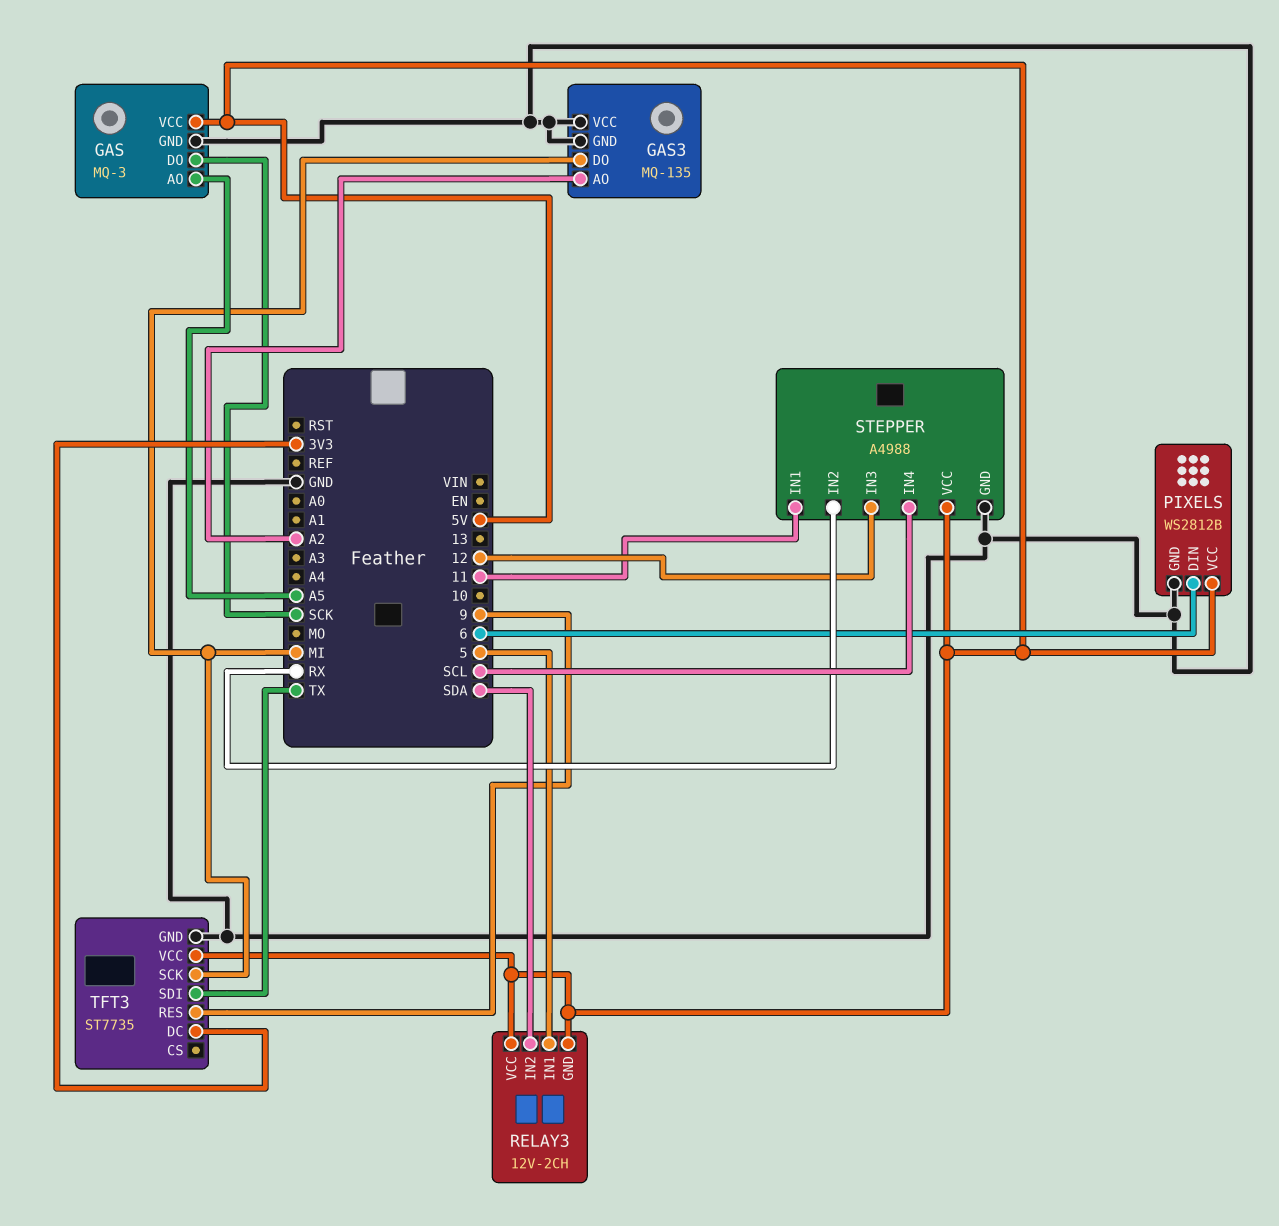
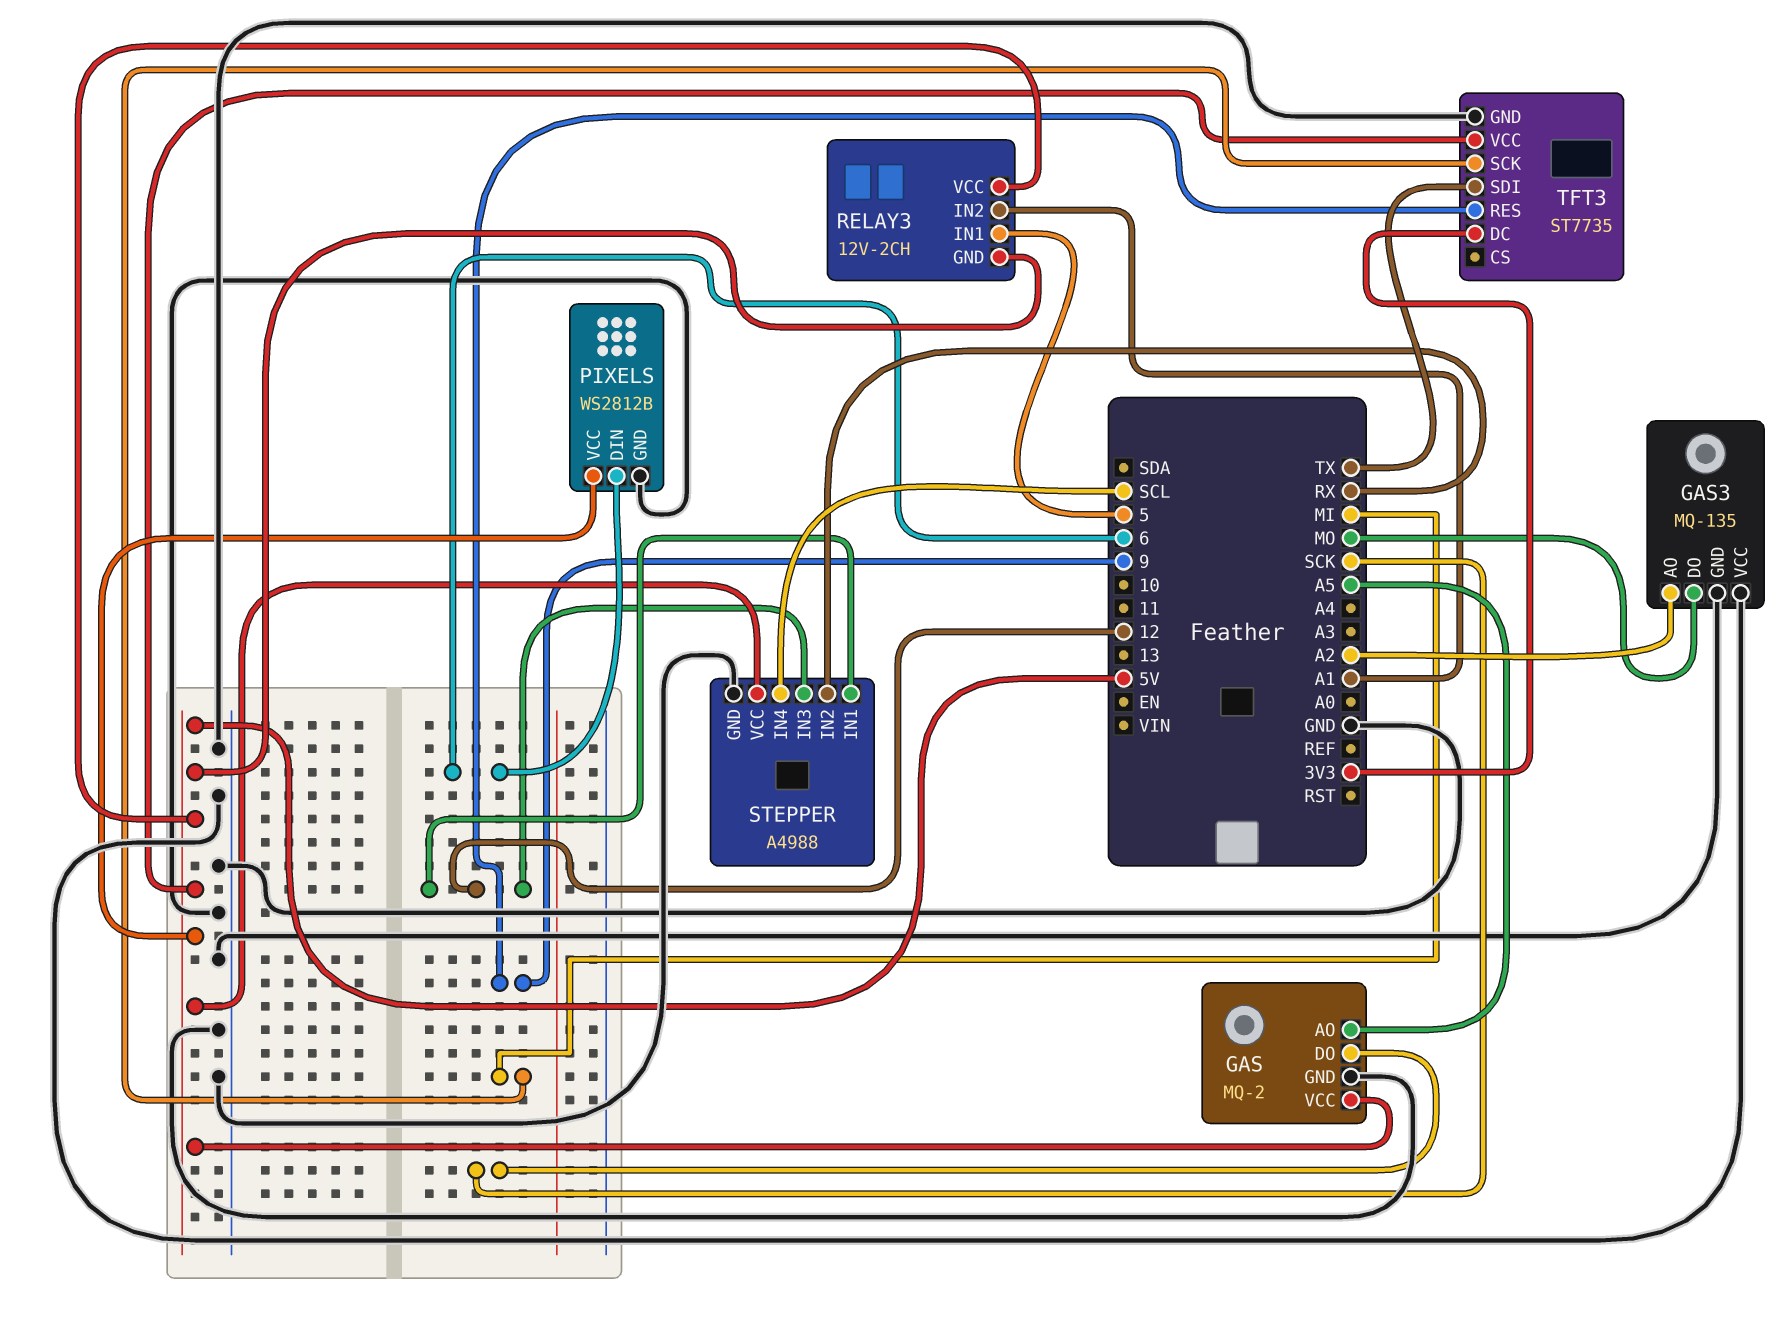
GAS: MQ-3 -> MQ-2
GAS3 pin DO: MI -> MO
RELAY3 pin IN2: SDA -> A1
STEPPER pin IN1: 11 -> 12

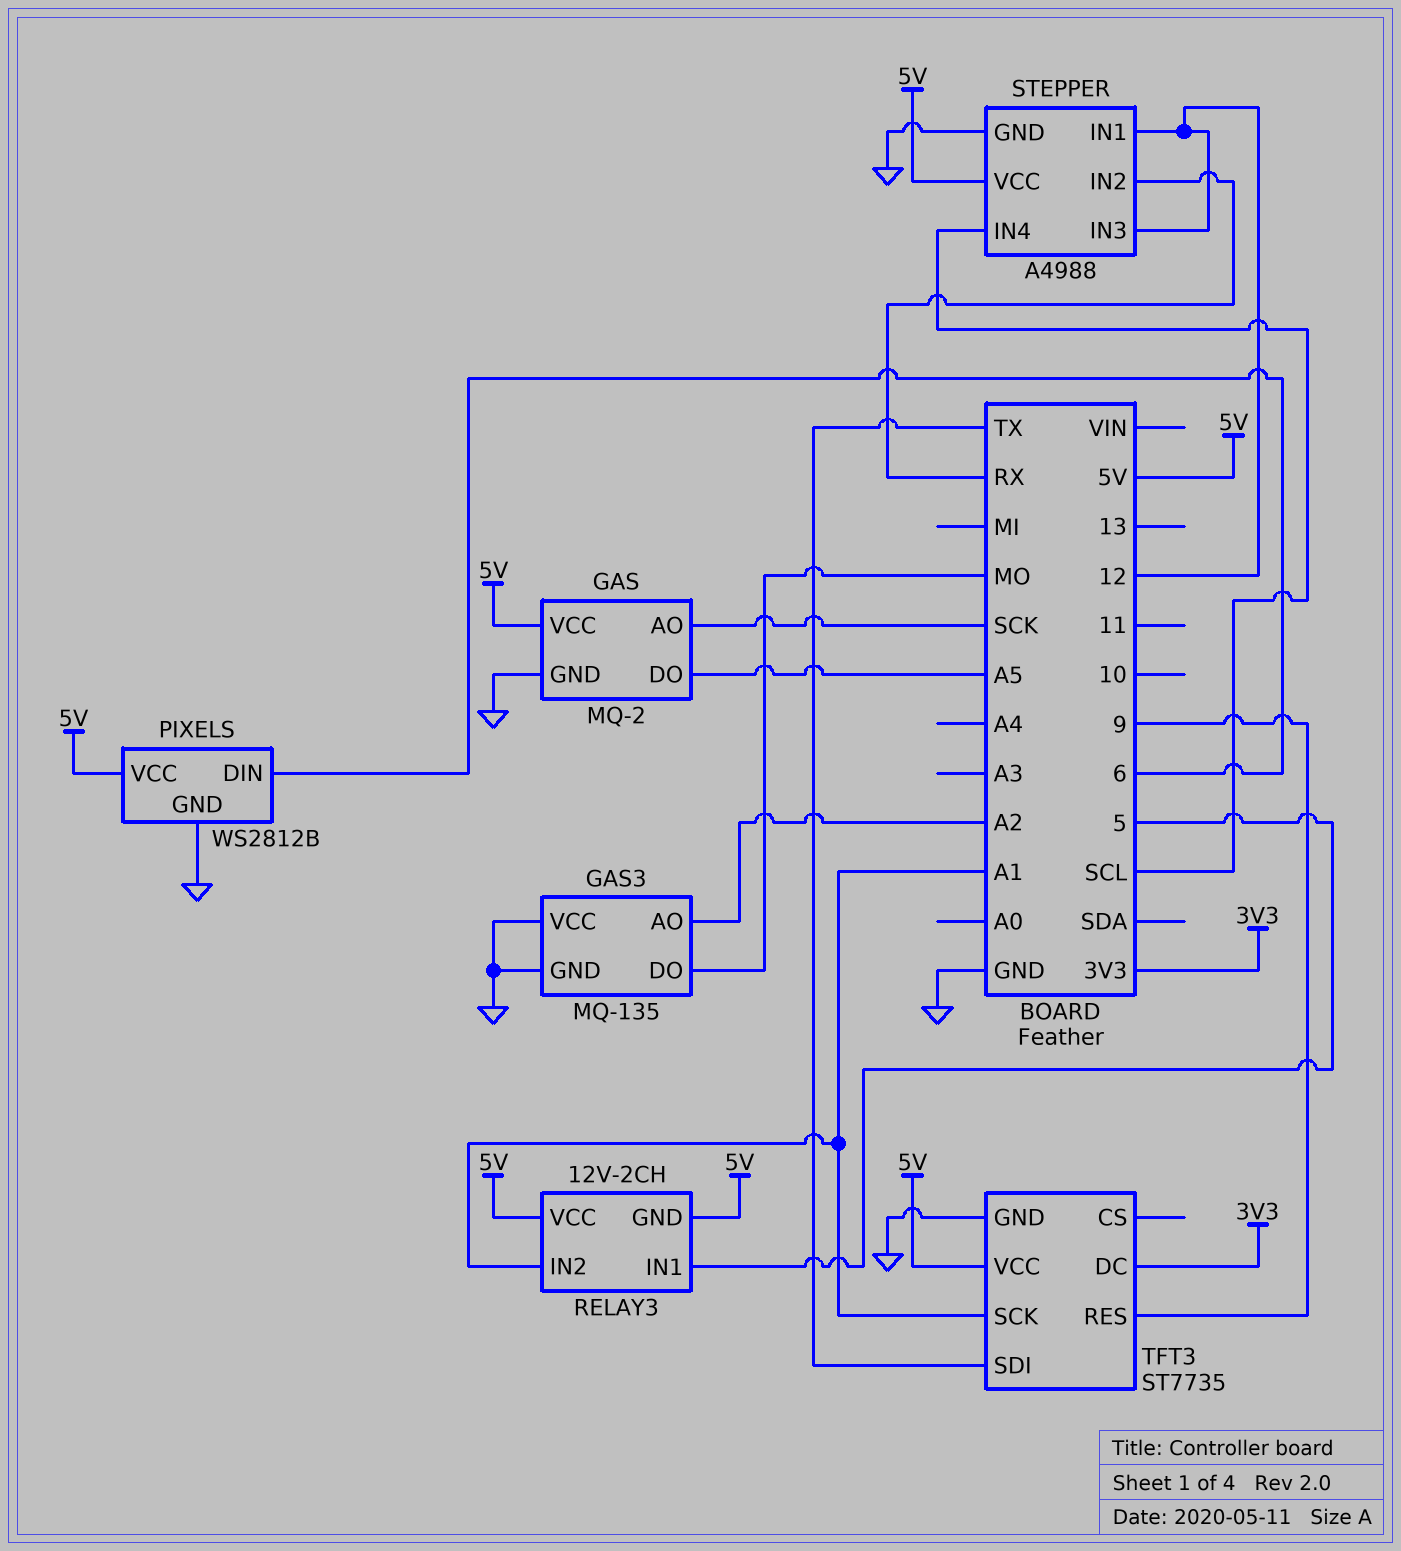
GAS pin AO: A5 -> SCK
GAS pin DO: SCK -> A5
TFT3 pin SCK: MI -> A1

